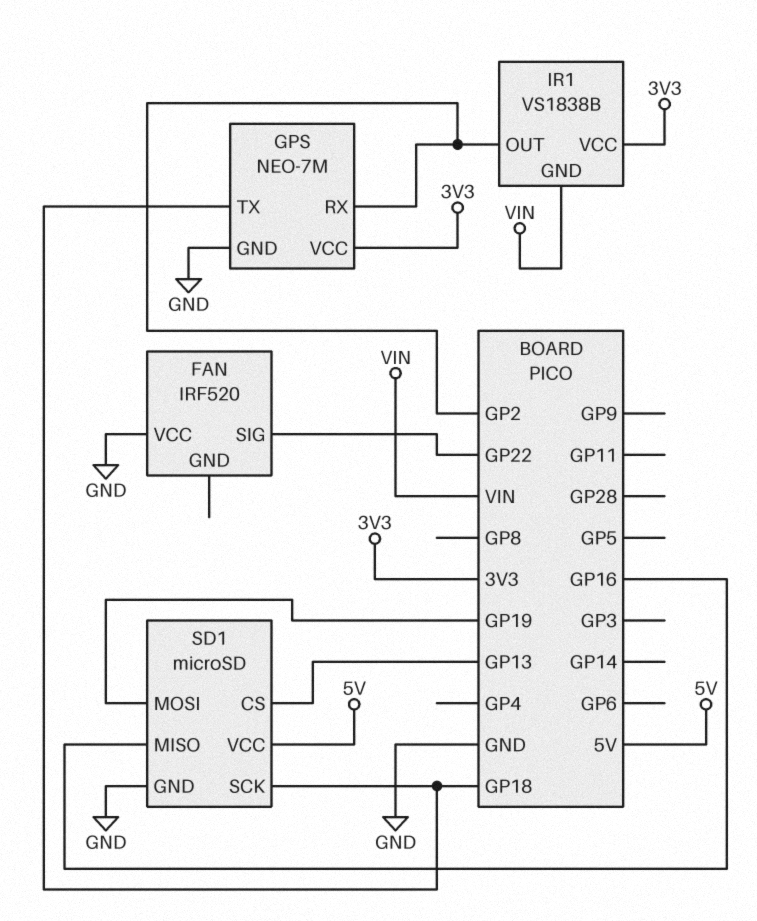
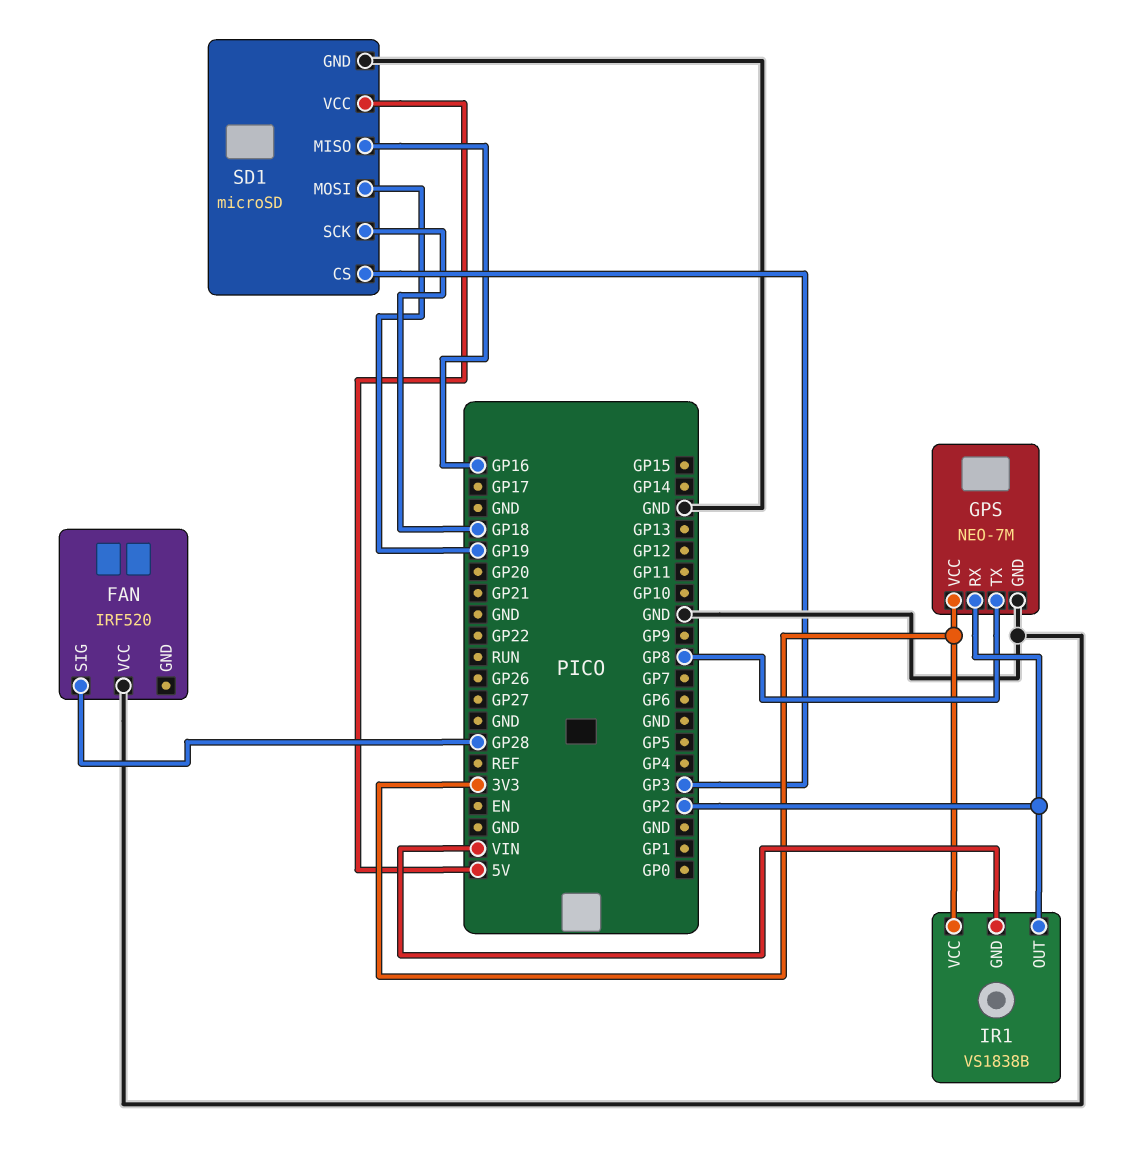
FAN pin SIG: GP22 -> GP28
GPS pin TX: GP18 -> GP8
SD1 pin CS: GP13 -> GP3

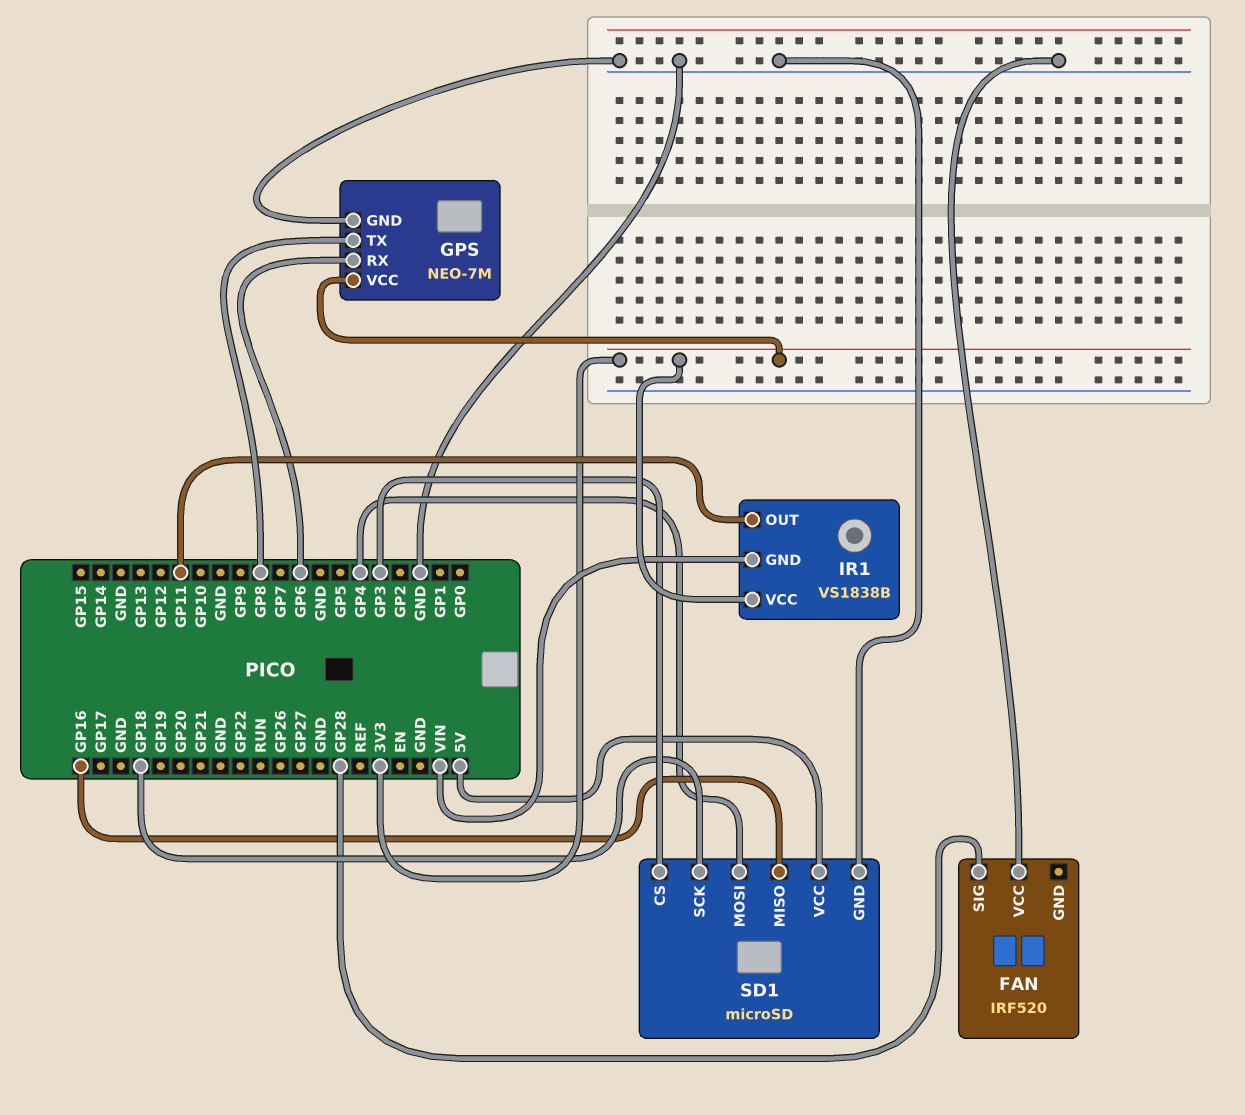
GPS pin RX: GP2 -> GP6
IR1 pin OUT: GP2 -> GP11
SD1 pin MOSI: GP19 -> GP4

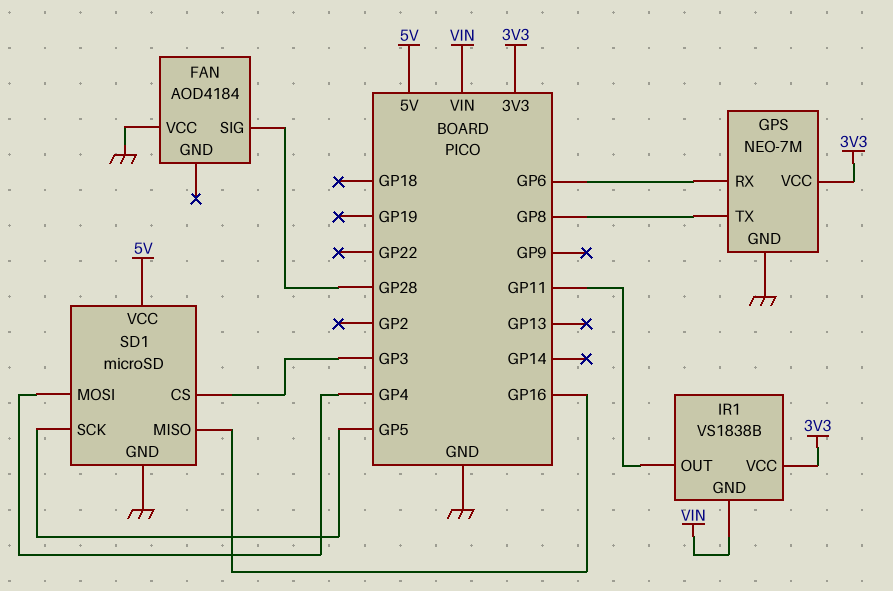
FAN: IRF520 -> AOD4184
SD1 pin SCK: GP18 -> GP5

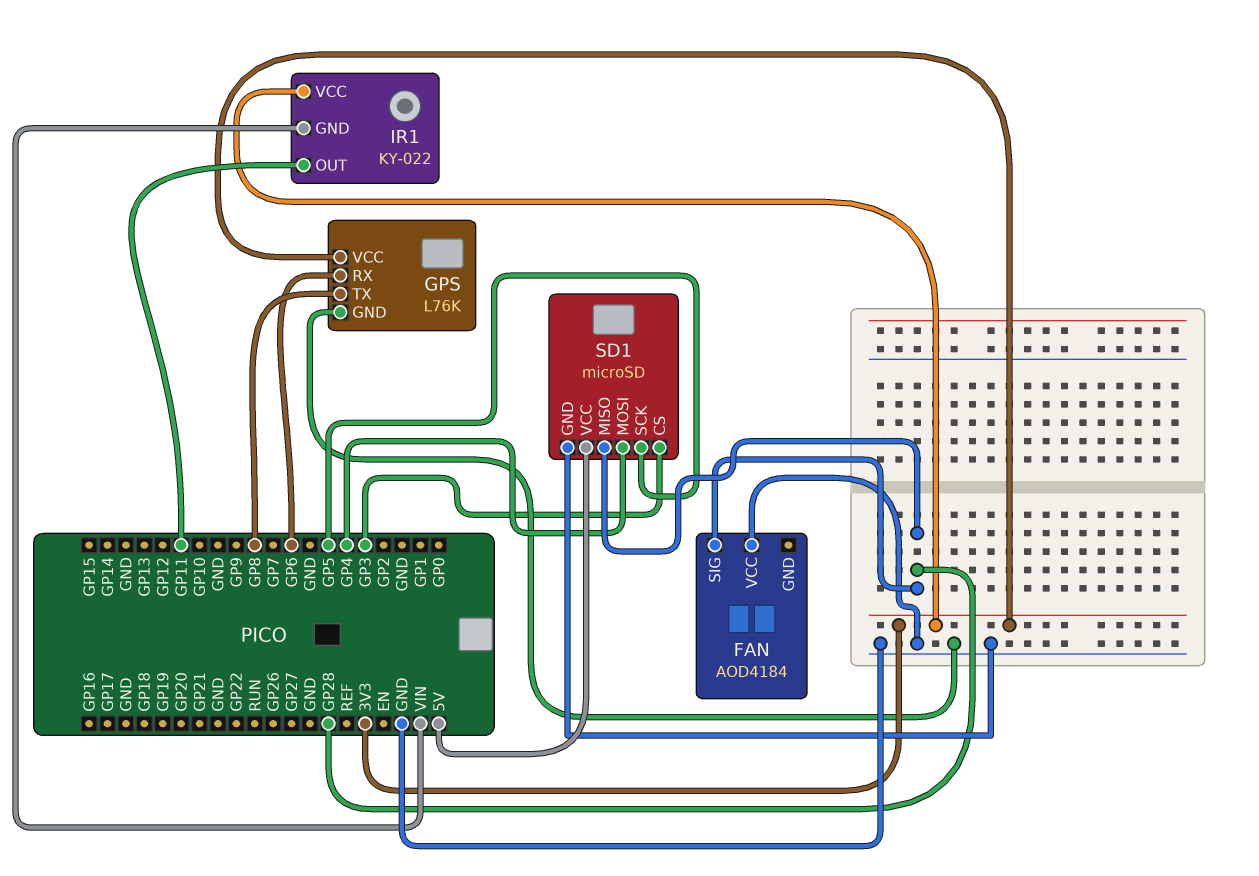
GPS: NEO-7M -> L76K
IR1: VS1838B -> KY-022
SD1 pin MISO: GP16 -> GP28

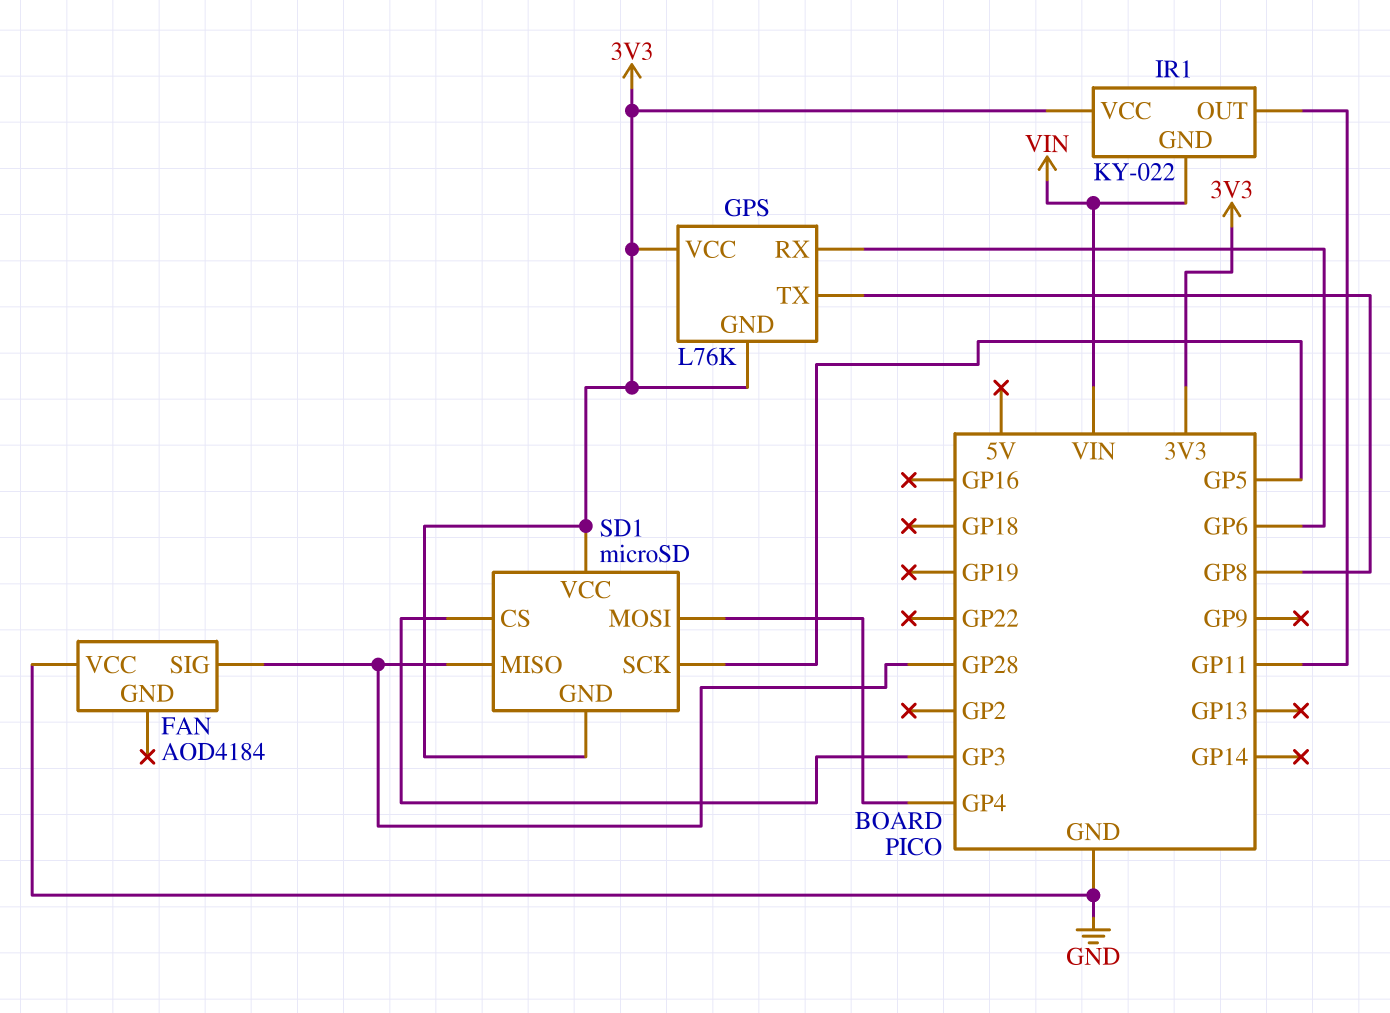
GPS pin GND: GND -> 3V3
SD1 pin GND: GND -> 3V3
SD1 pin VCC: 5V -> 3V3

